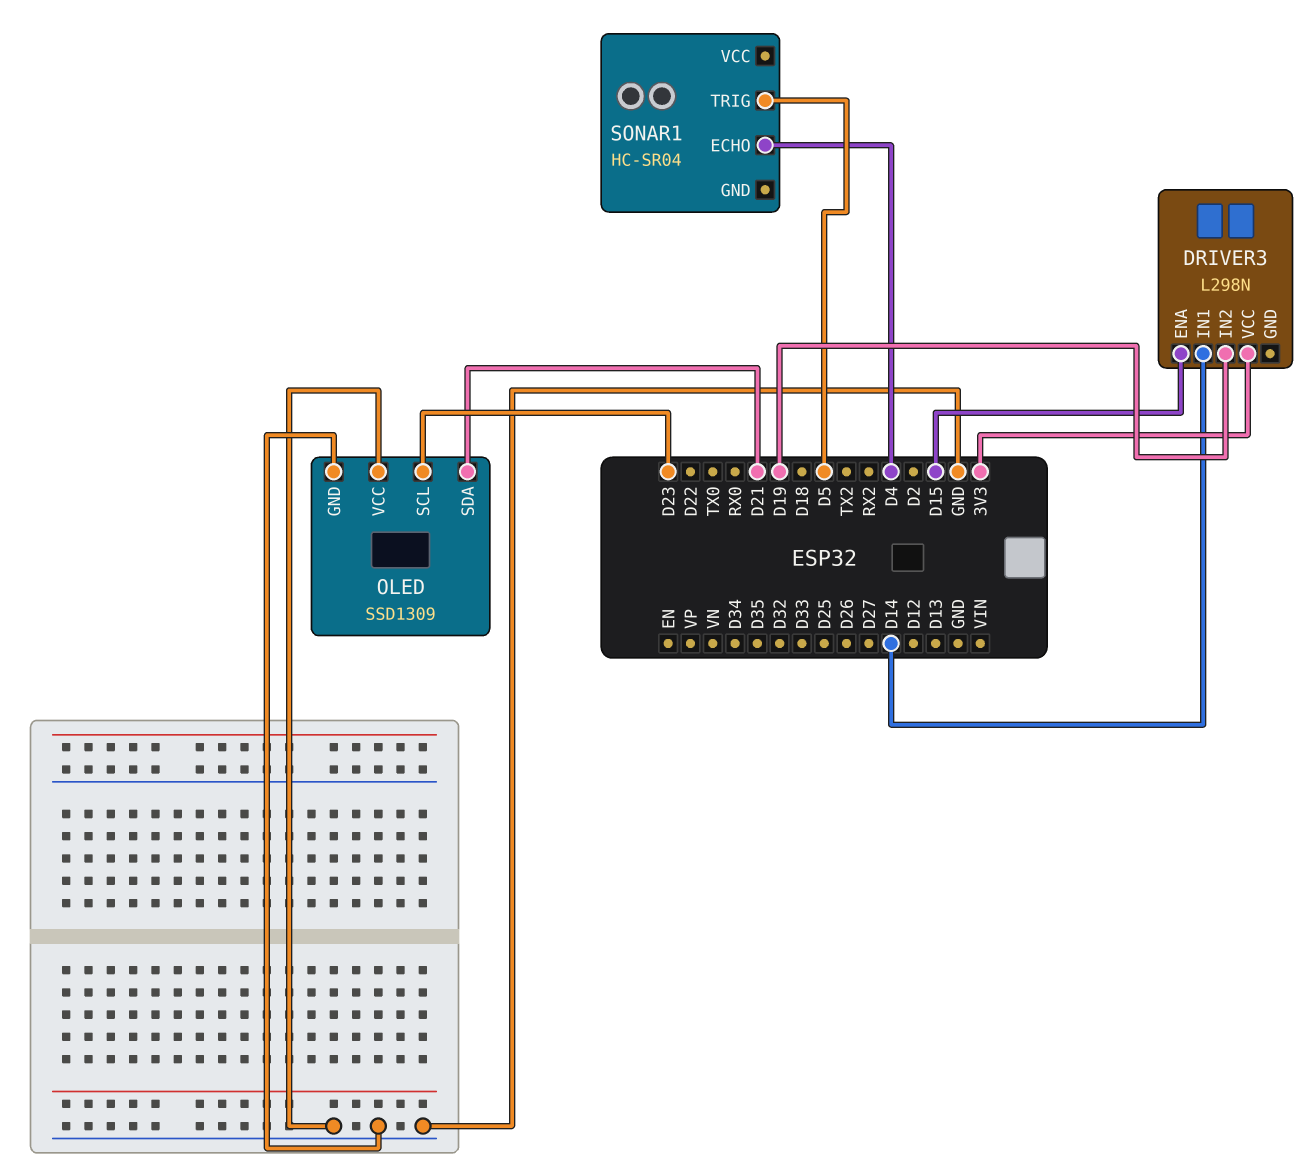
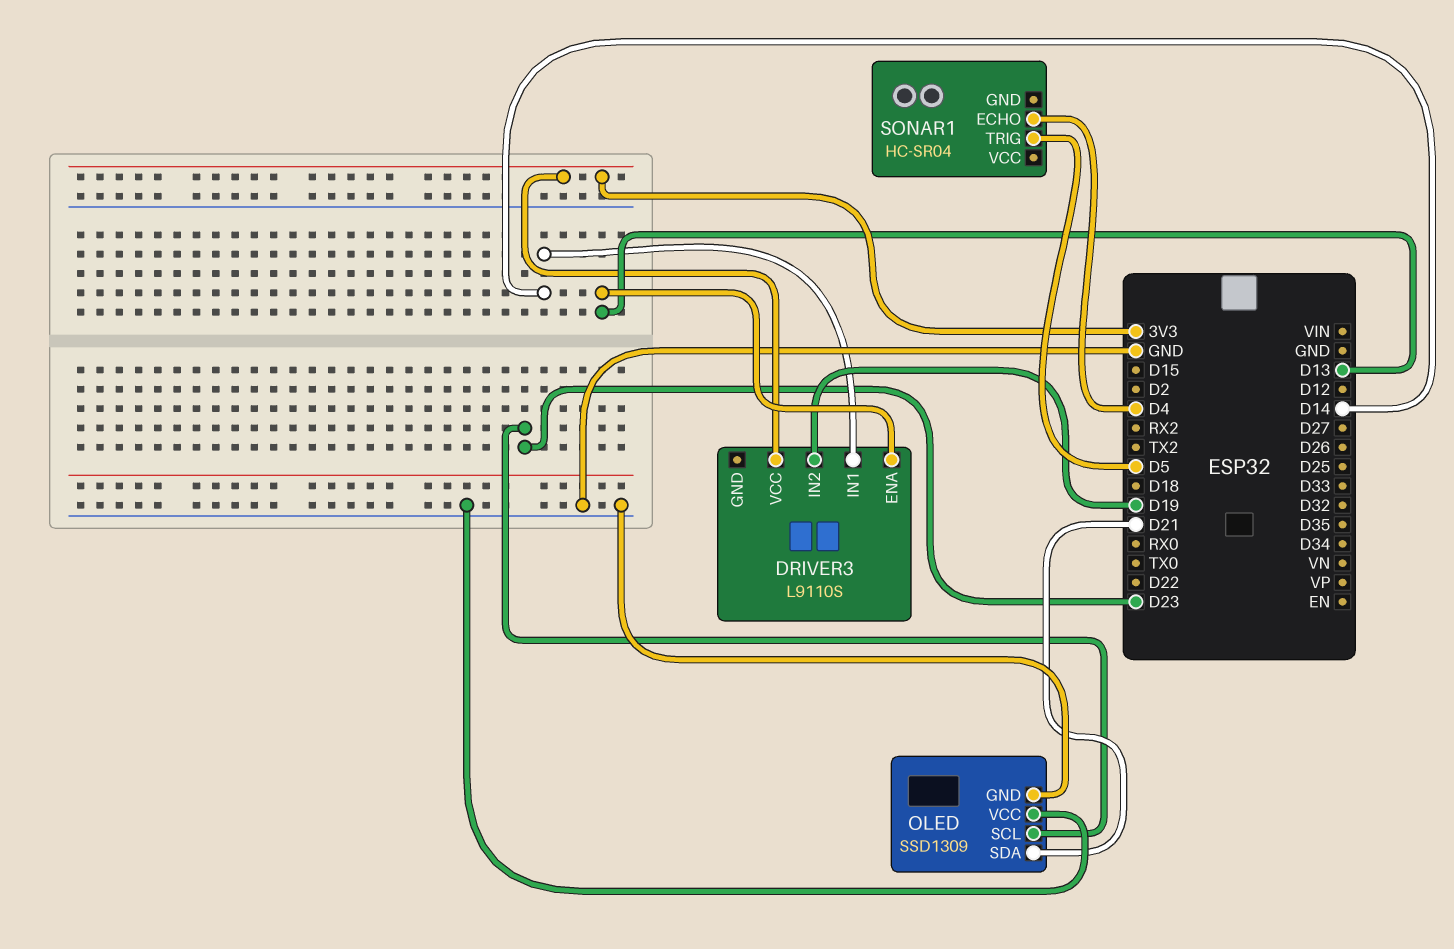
DRIVER3: L298N -> L9110S
DRIVER3 pin ENA: D15 -> D13

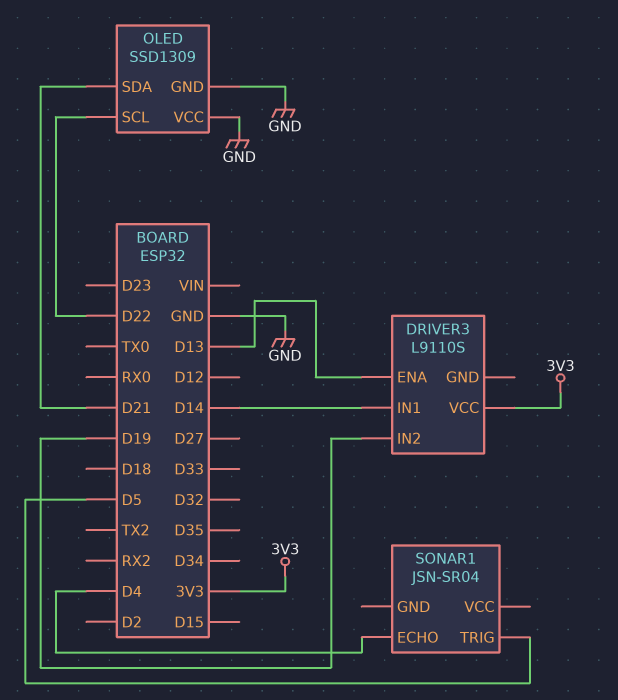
OLED pin SCL: D23 -> D22
SONAR1: HC-SR04 -> JSN-SR04

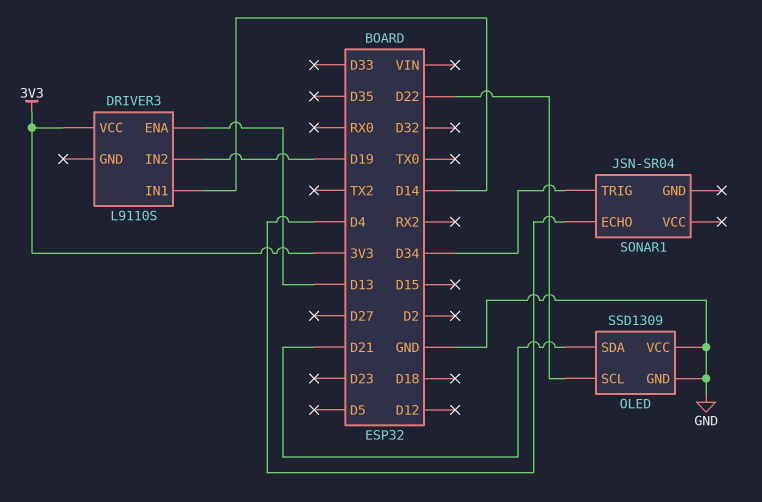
SONAR1 pin TRIG: D5 -> D34

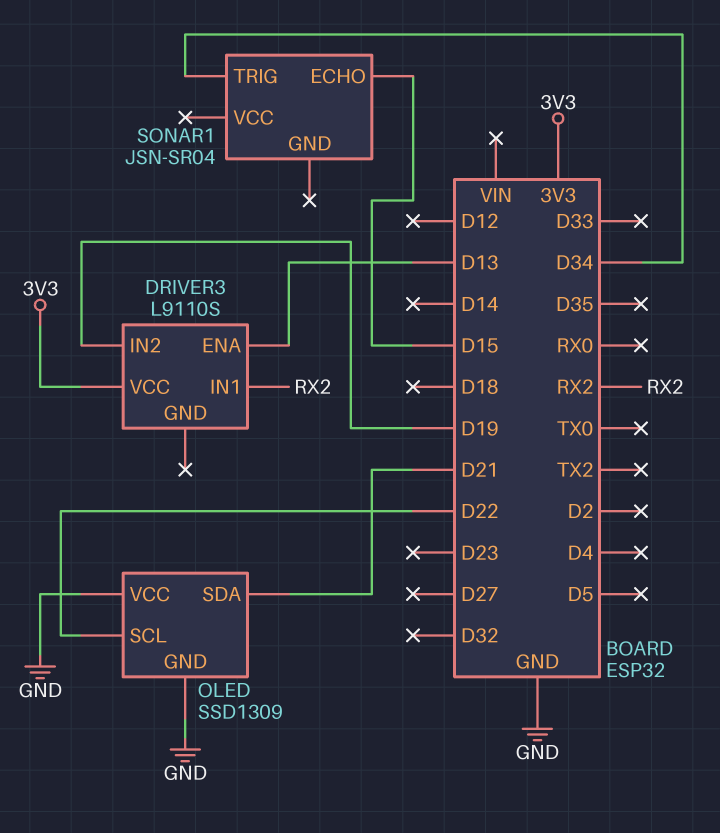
DRIVER3 pin IN1: D14 -> RX2
SONAR1 pin ECHO: D4 -> D15

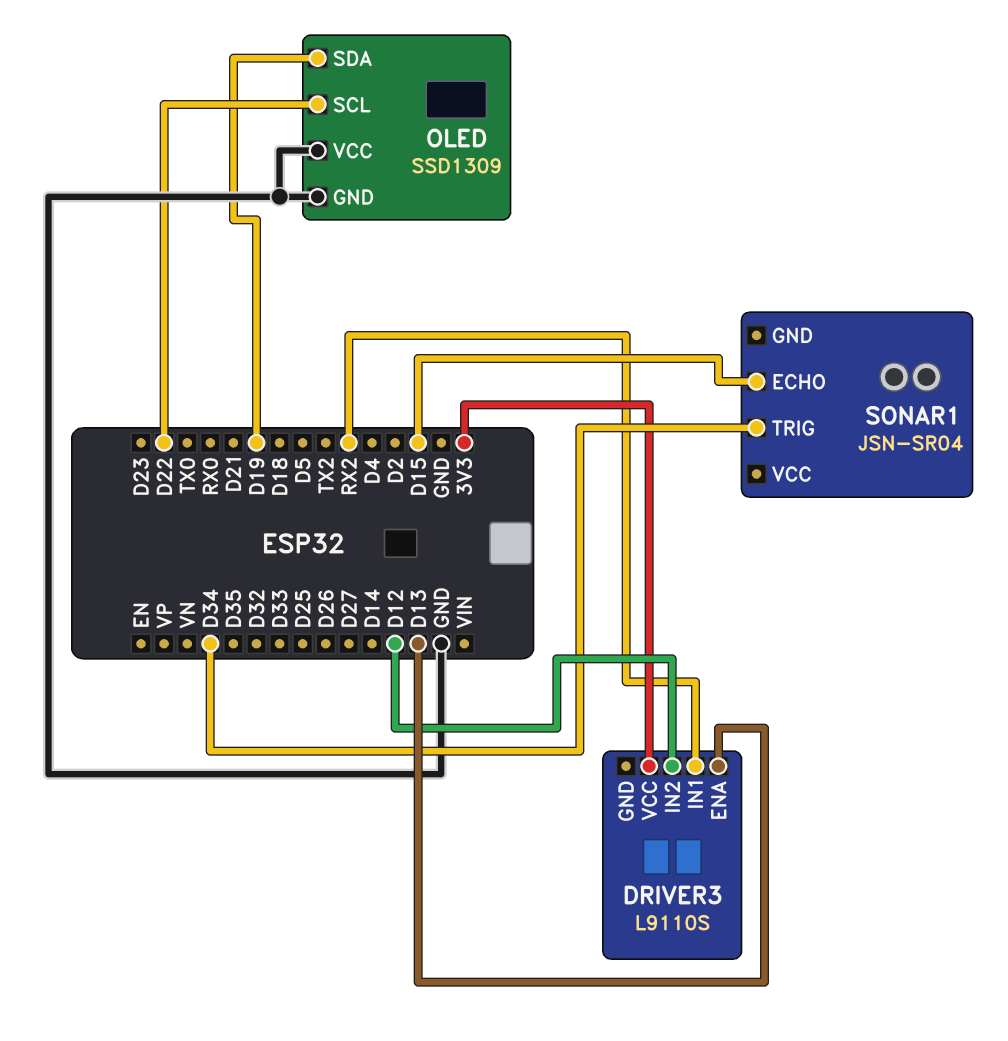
DRIVER3 pin IN2: D19 -> D12
OLED pin SDA: D21 -> D19

